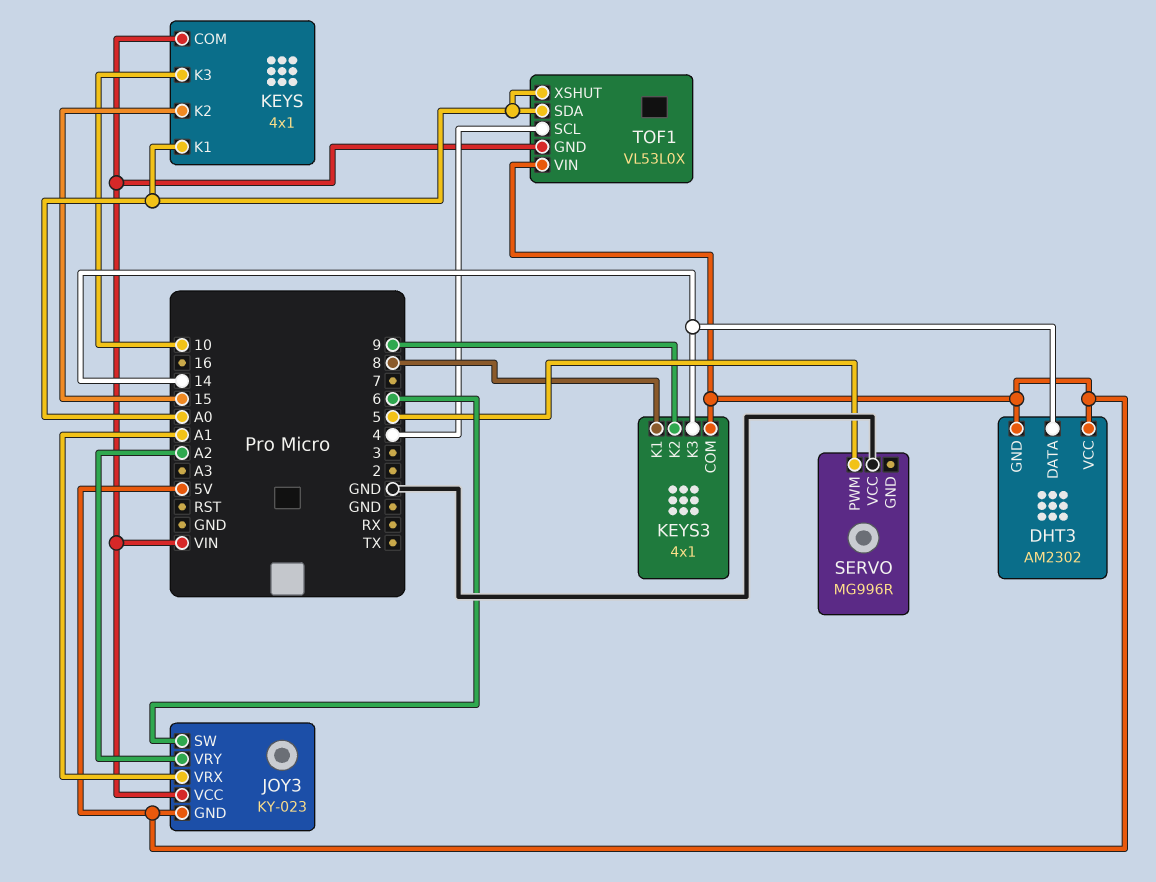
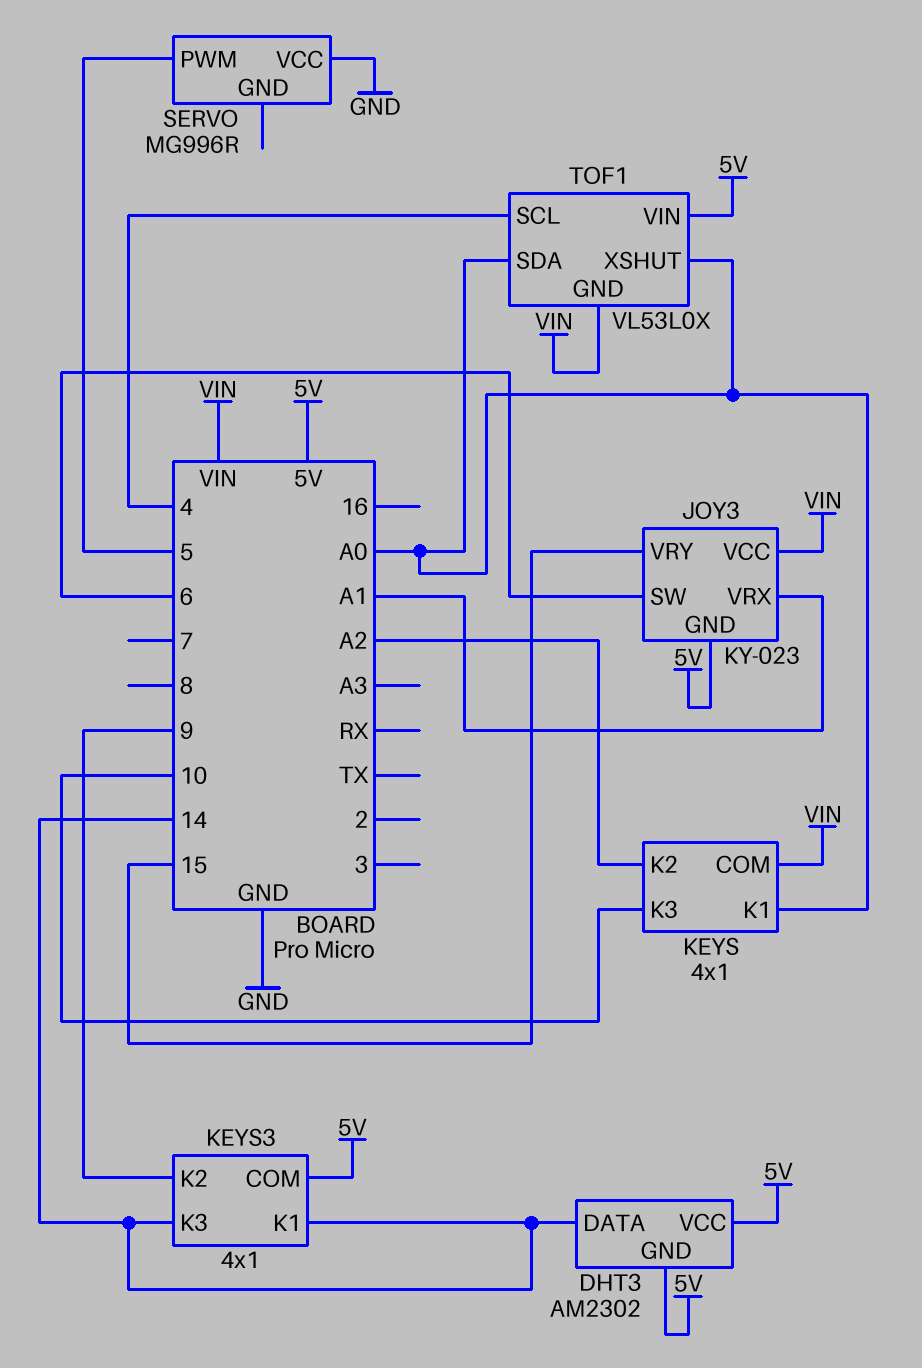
JOY3 pin VRY: A2 -> 15
KEYS pin K2: 15 -> A2
KEYS3 pin K1: 8 -> 14

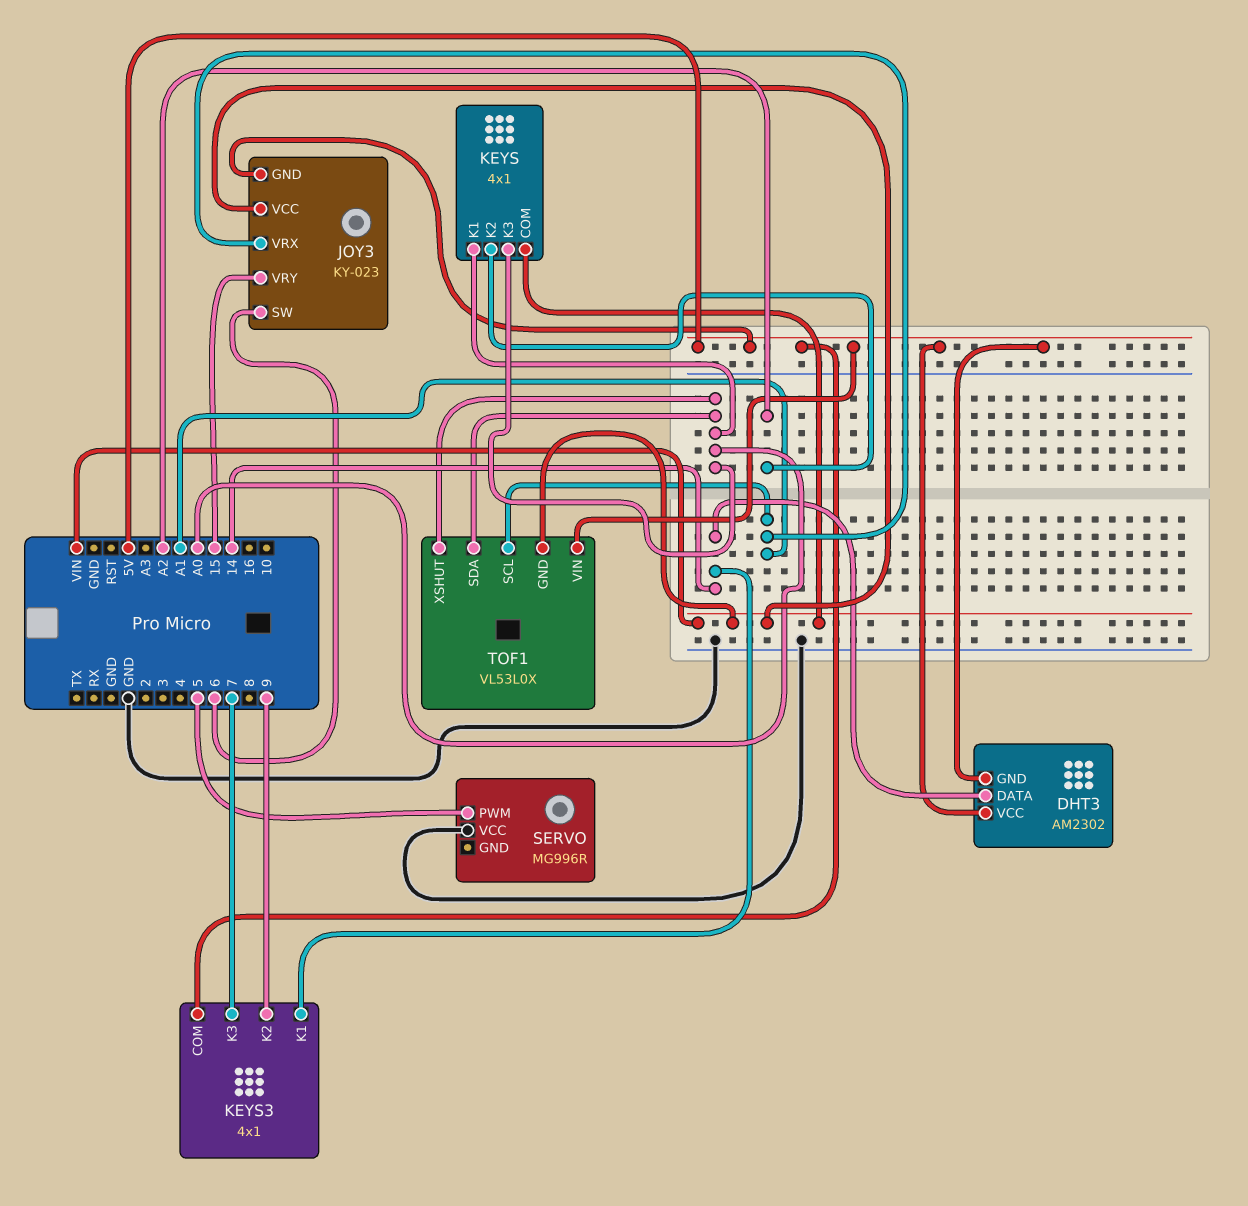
KEYS pin K3: 10 -> A0
KEYS3 pin K3: 14 -> 7
TOF1 pin SCL: 4 -> A1

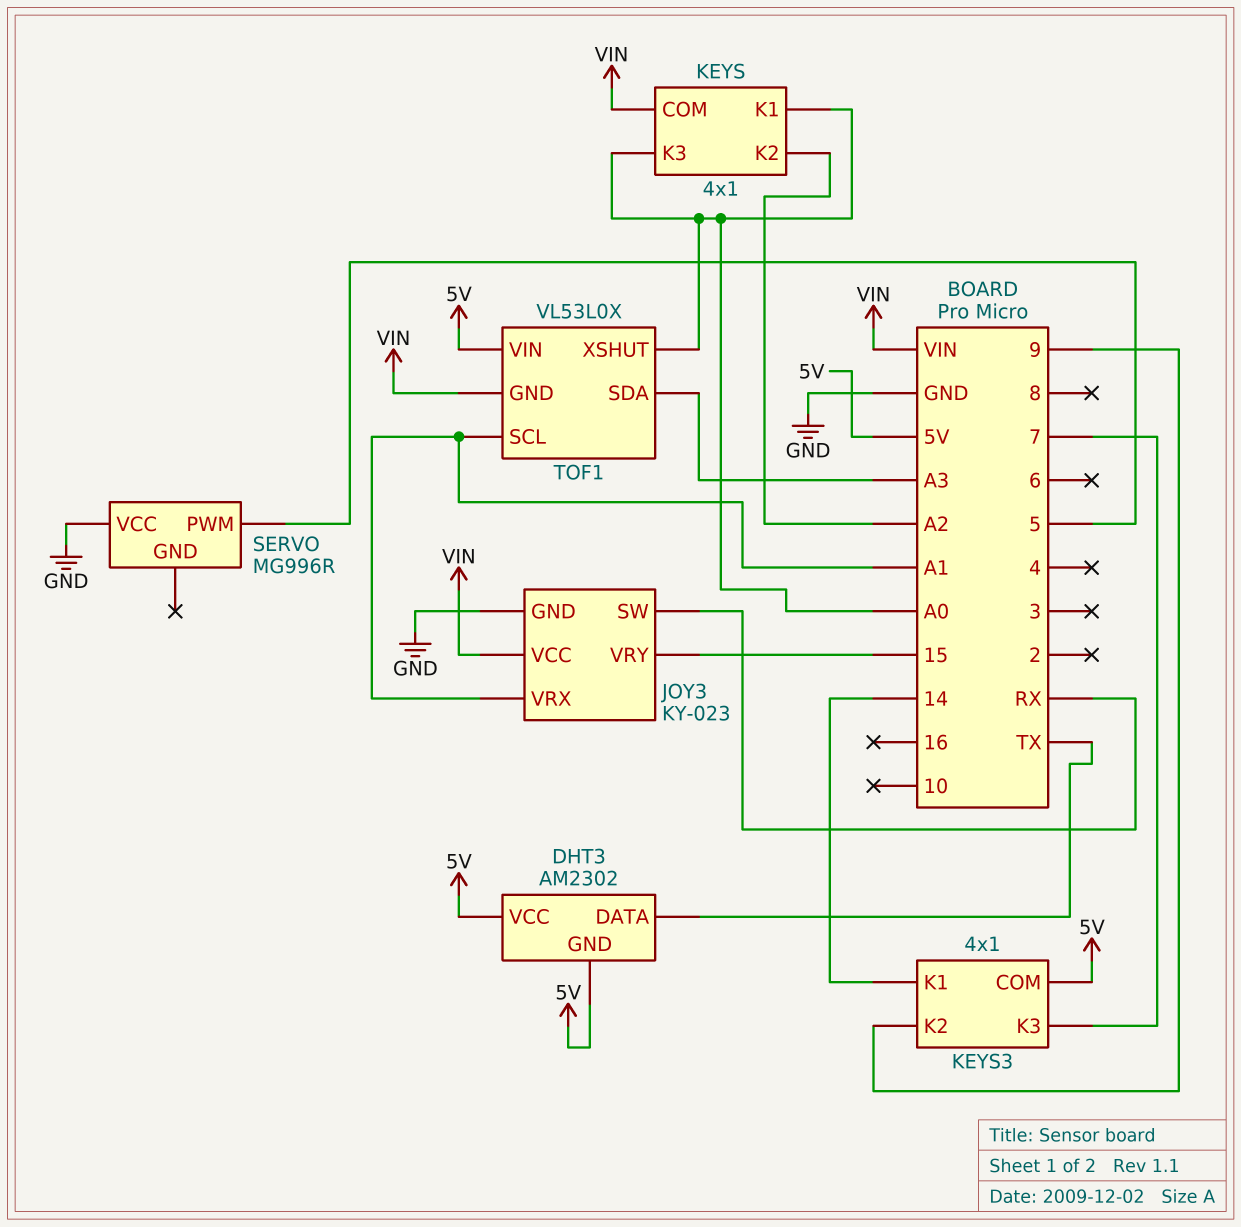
DHT3 pin DATA: 14 -> TX
JOY3 pin GND: 5V -> GND
JOY3 pin SW: 6 -> RX
TOF1 pin SDA: A0 -> A3

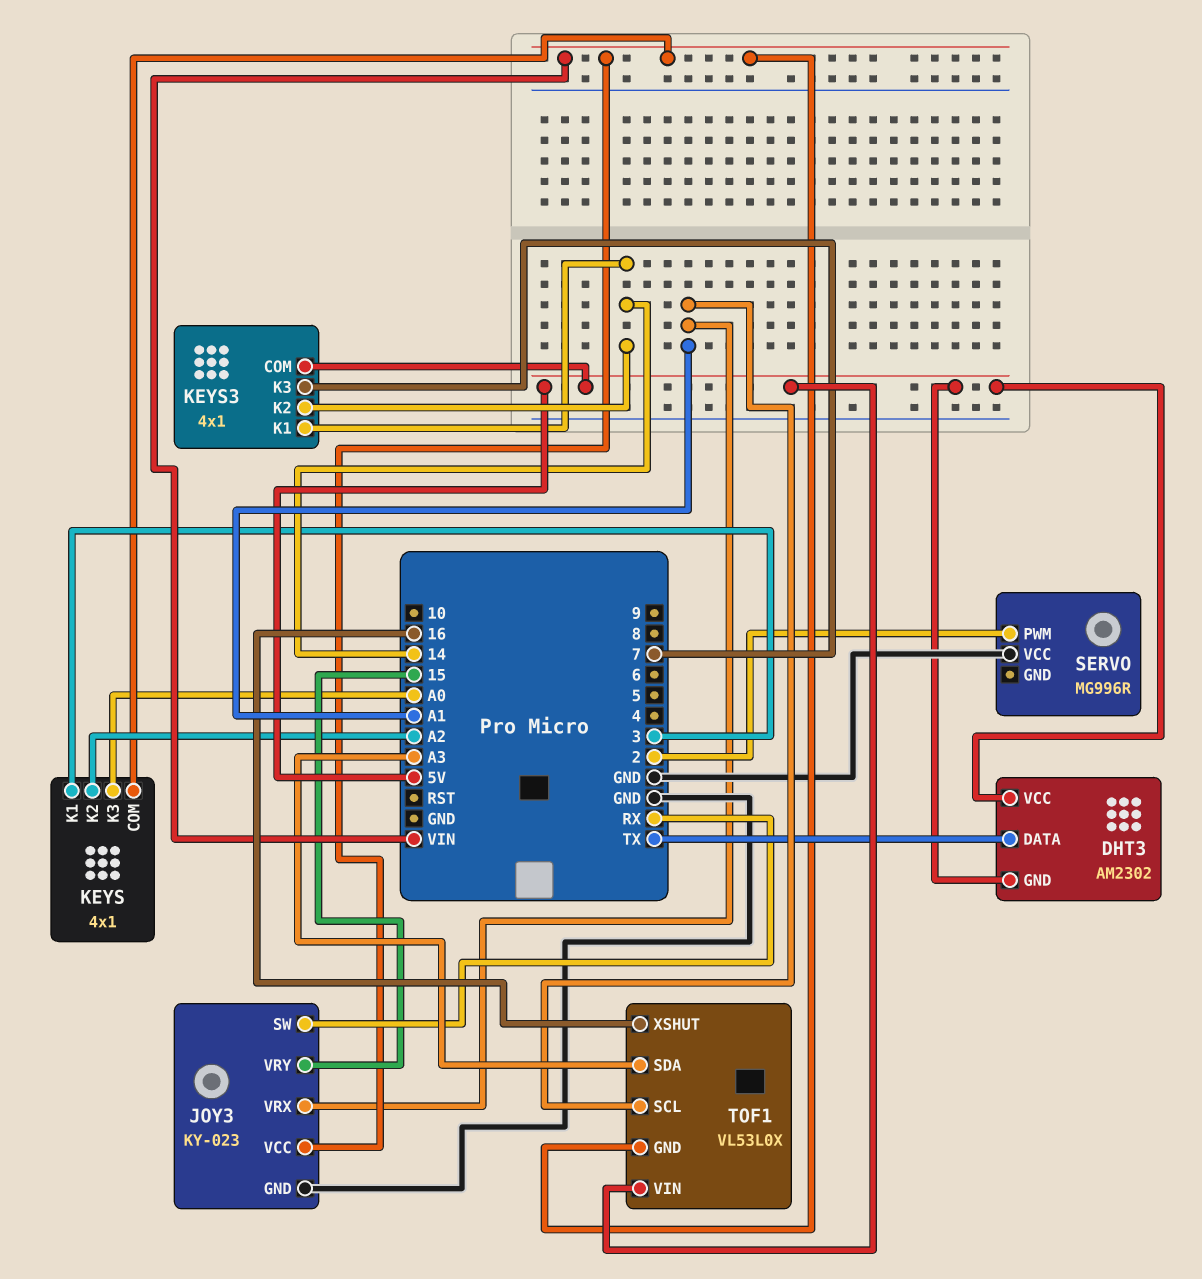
KEYS pin K1: A0 -> 3
KEYS3 pin K2: 9 -> 14
SERVO pin PWM: 5 -> 2
TOF1 pin XSHUT: A0 -> 16

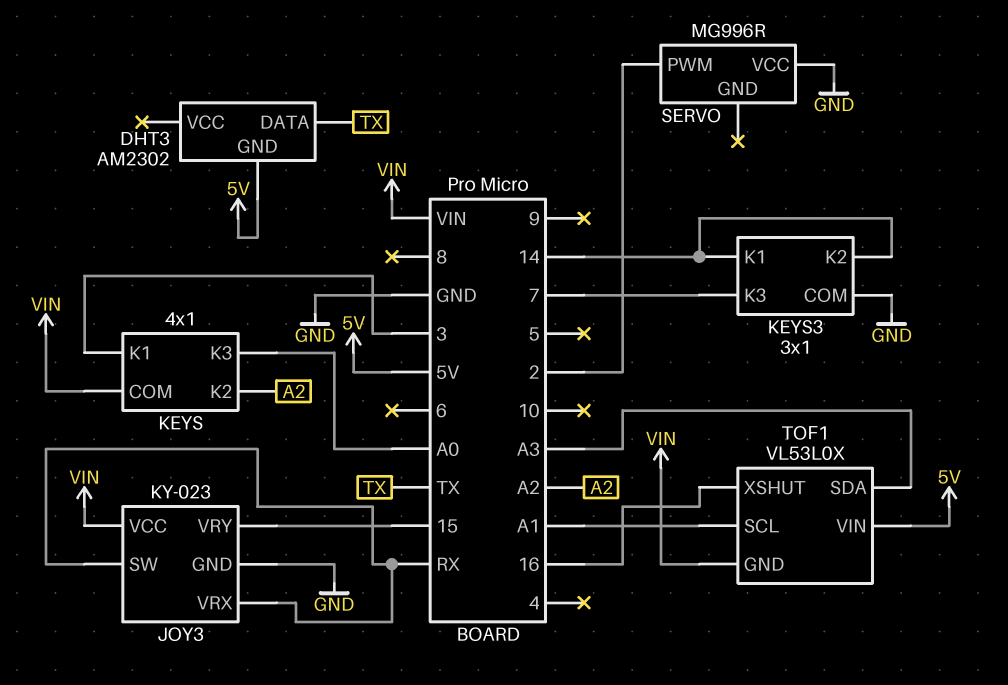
DHT3 pin VCC: 5V -> none
JOY3 pin VRX: A1 -> RX
KEYS3: 4x1 -> 3x1
KEYS3 pin COM: 5V -> GND

